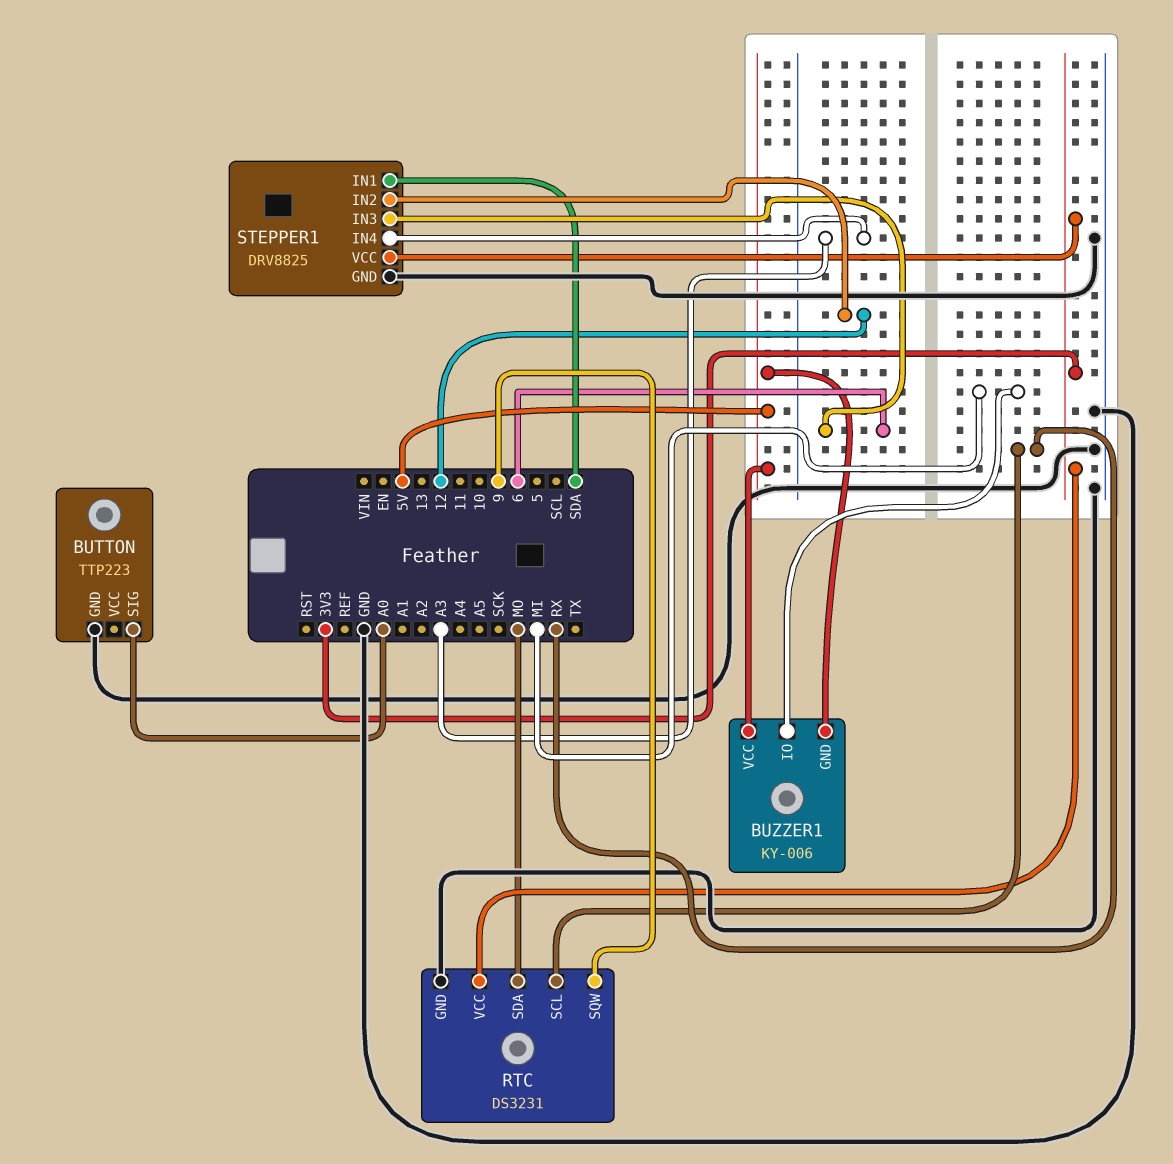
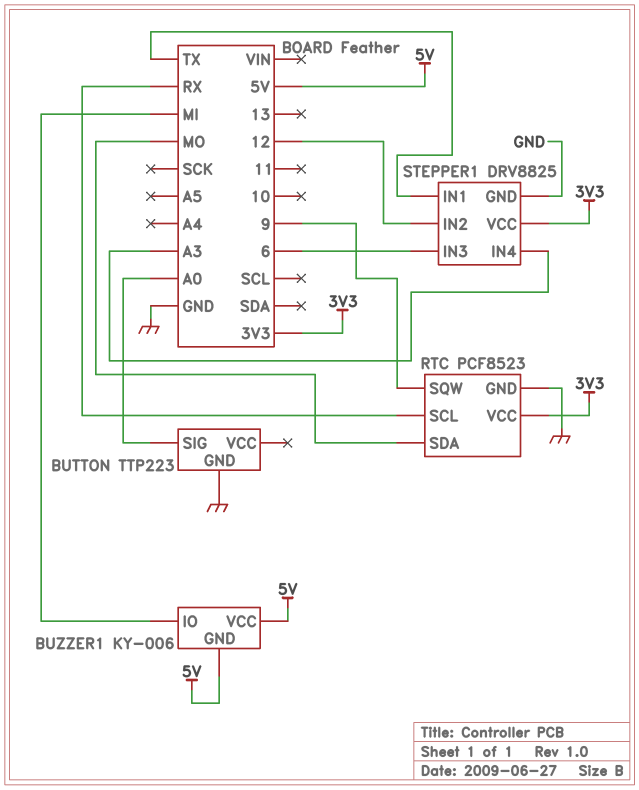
RTC: DS3231 -> PCF8523
STEPPER1 pin IN1: SDA -> TX

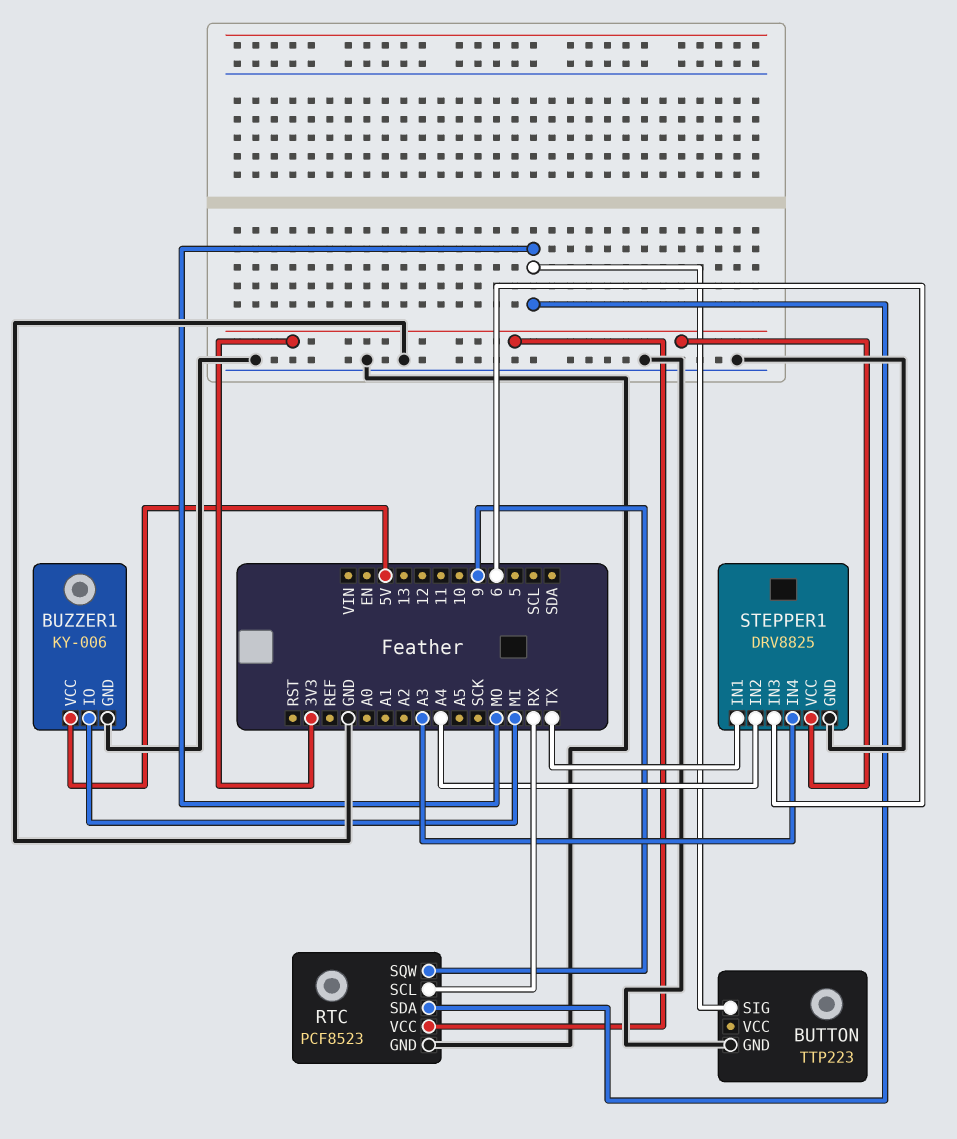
BUTTON pin SIG: A0 -> MO
BUZZER1 pin GND: 5V -> GND
STEPPER1 pin IN2: 12 -> A4

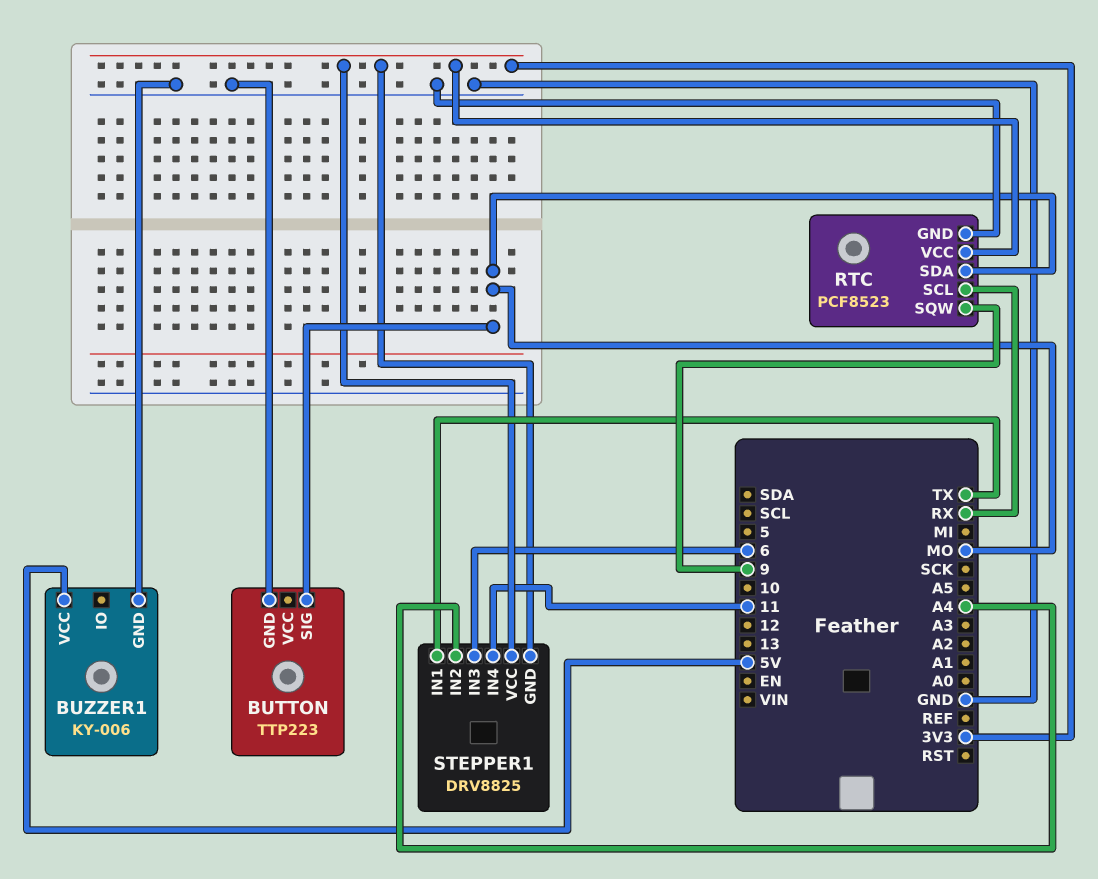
BUZZER1 pin IO: MI -> none
STEPPER1 pin GND: GND -> 3V3
STEPPER1 pin IN4: A3 -> 11

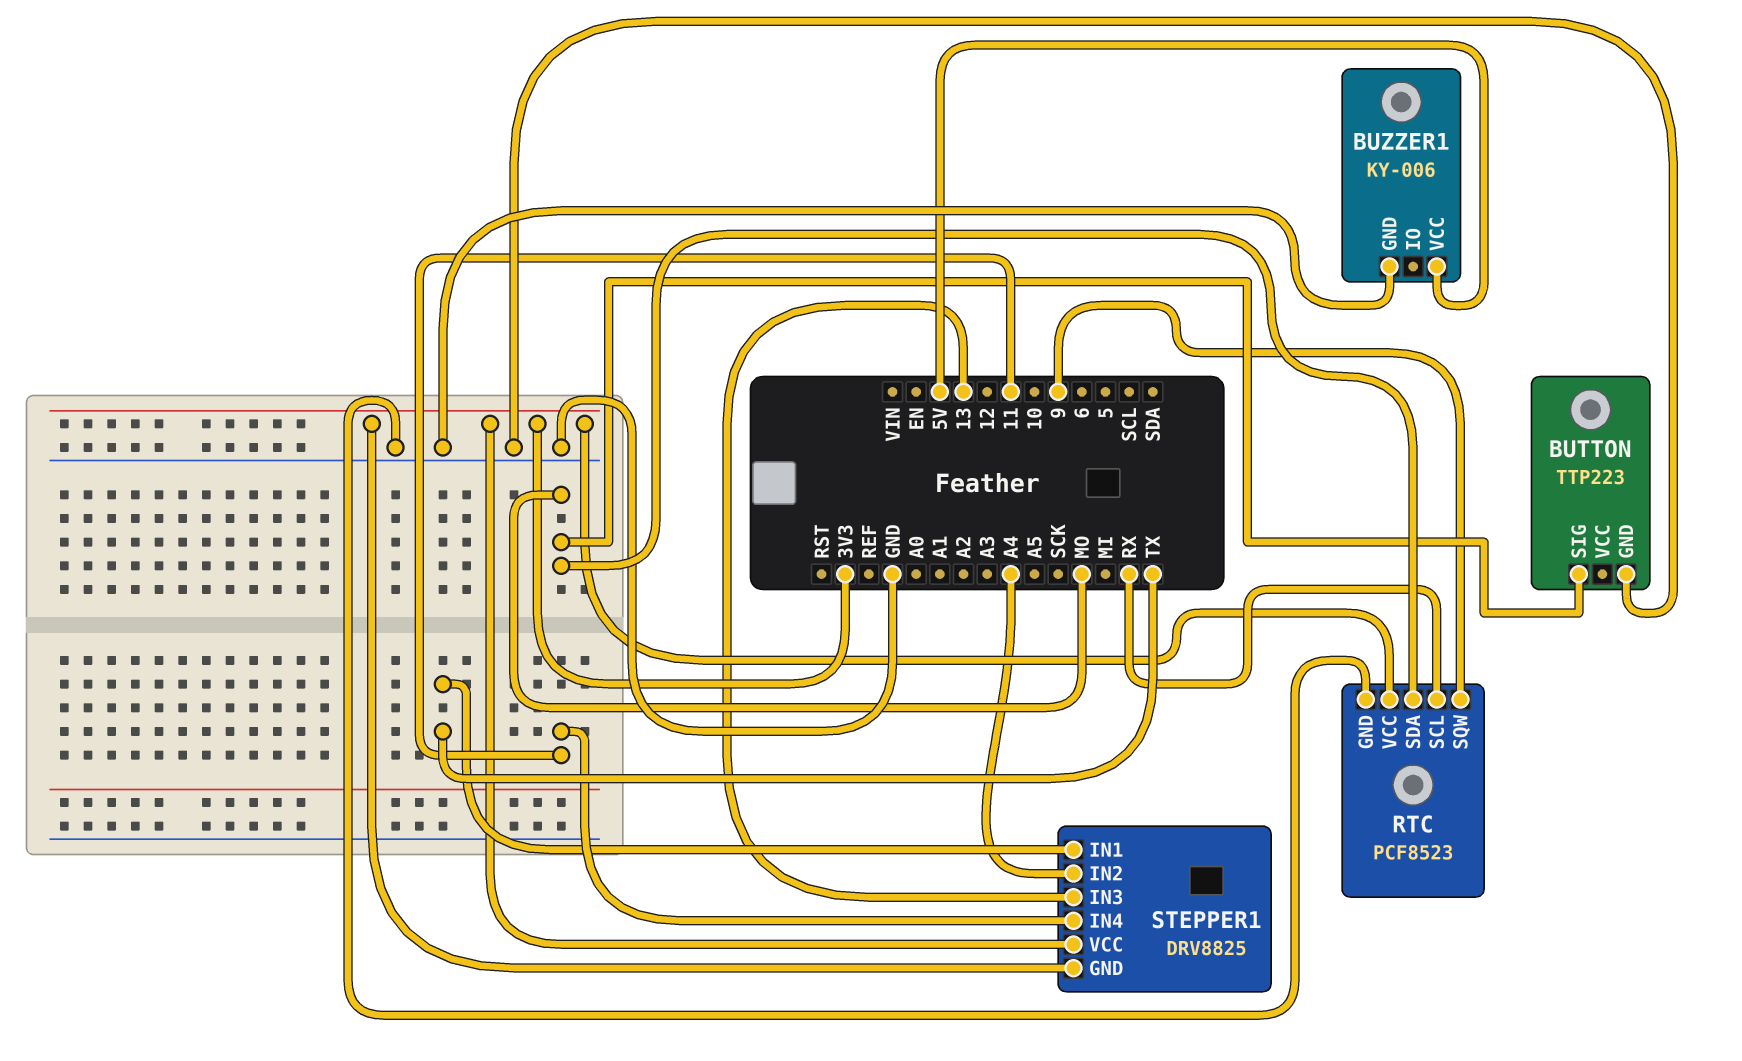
STEPPER1 pin IN3: 6 -> 13

